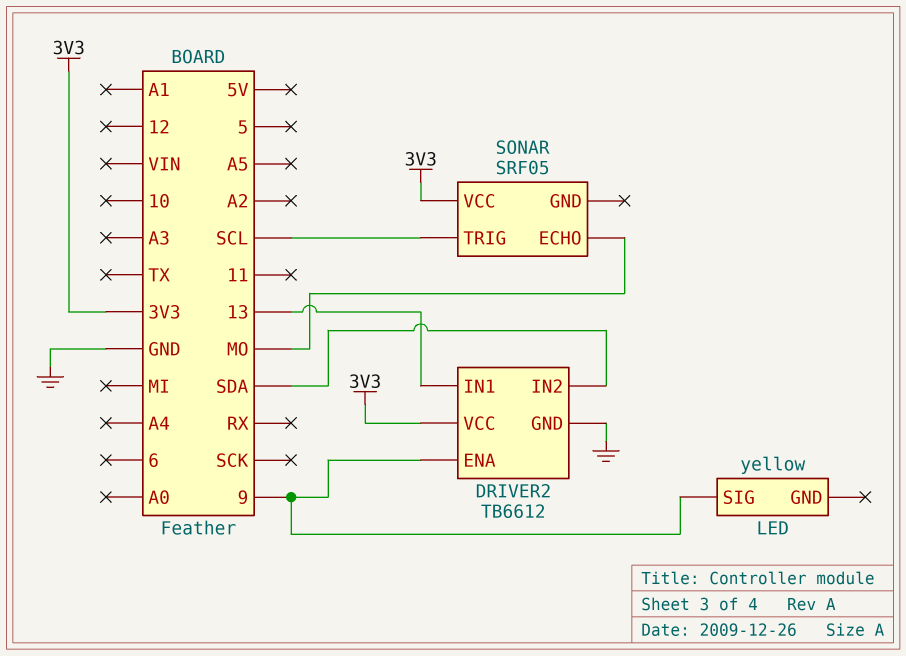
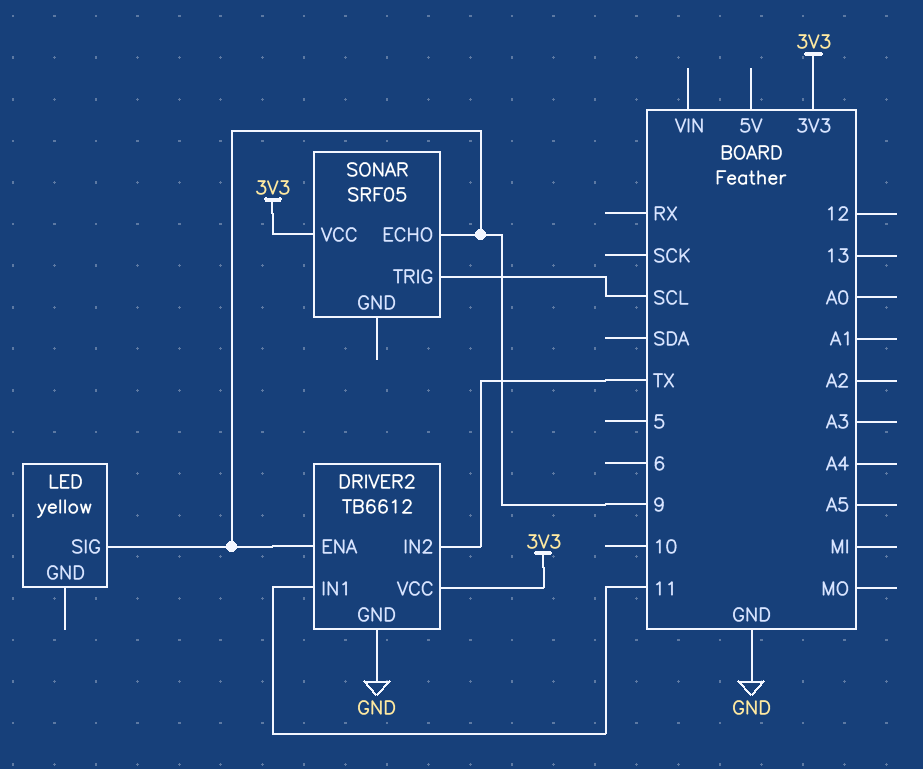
DRIVER2 pin IN1: 13 -> 11
DRIVER2 pin IN2: SDA -> TX
SONAR pin ECHO: MO -> 9

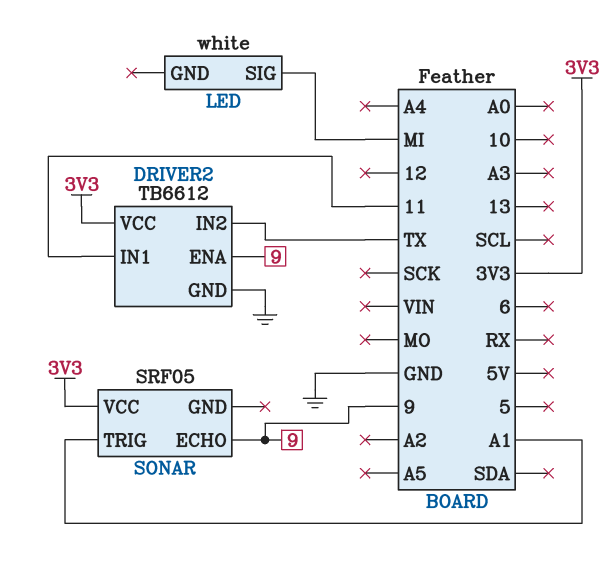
LED: yellow -> white
LED pin SIG: 9 -> MI
SONAR pin TRIG: SCL -> A1

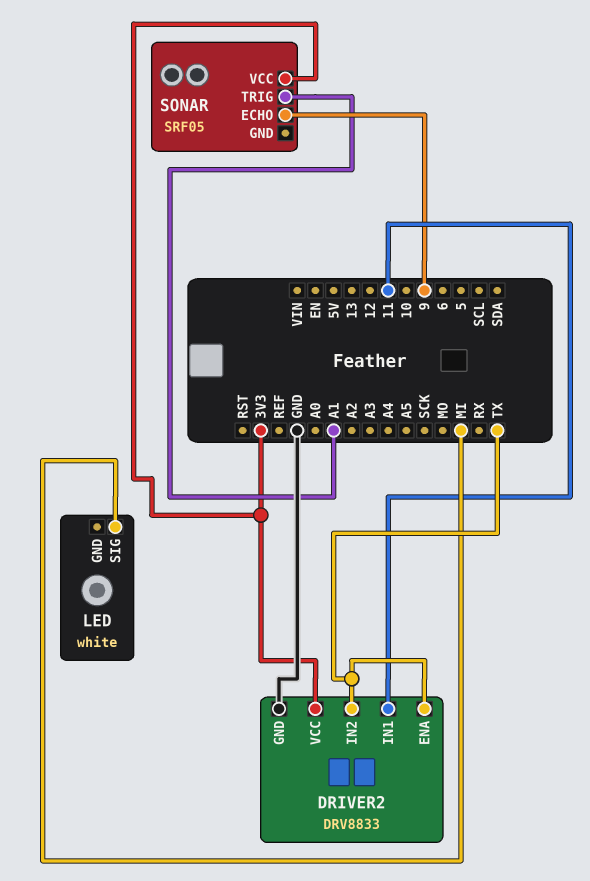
DRIVER2: TB6612 -> DRV8833
DRIVER2 pin ENA: 9 -> TX

